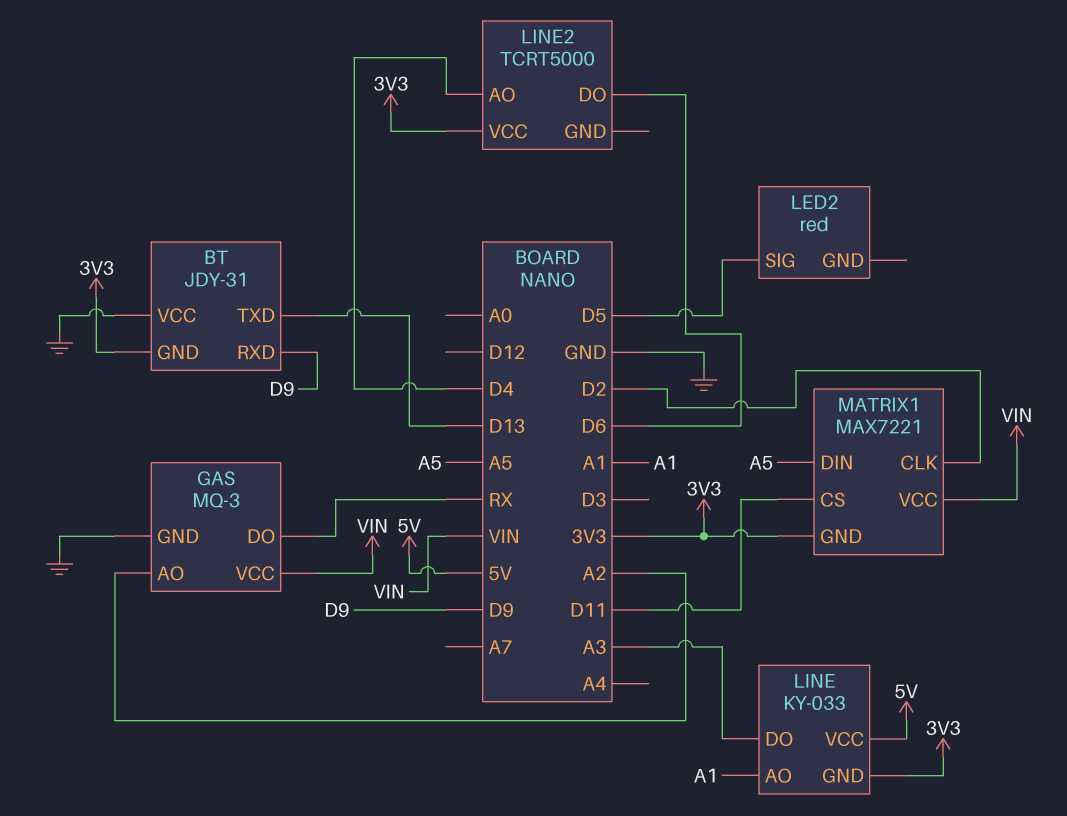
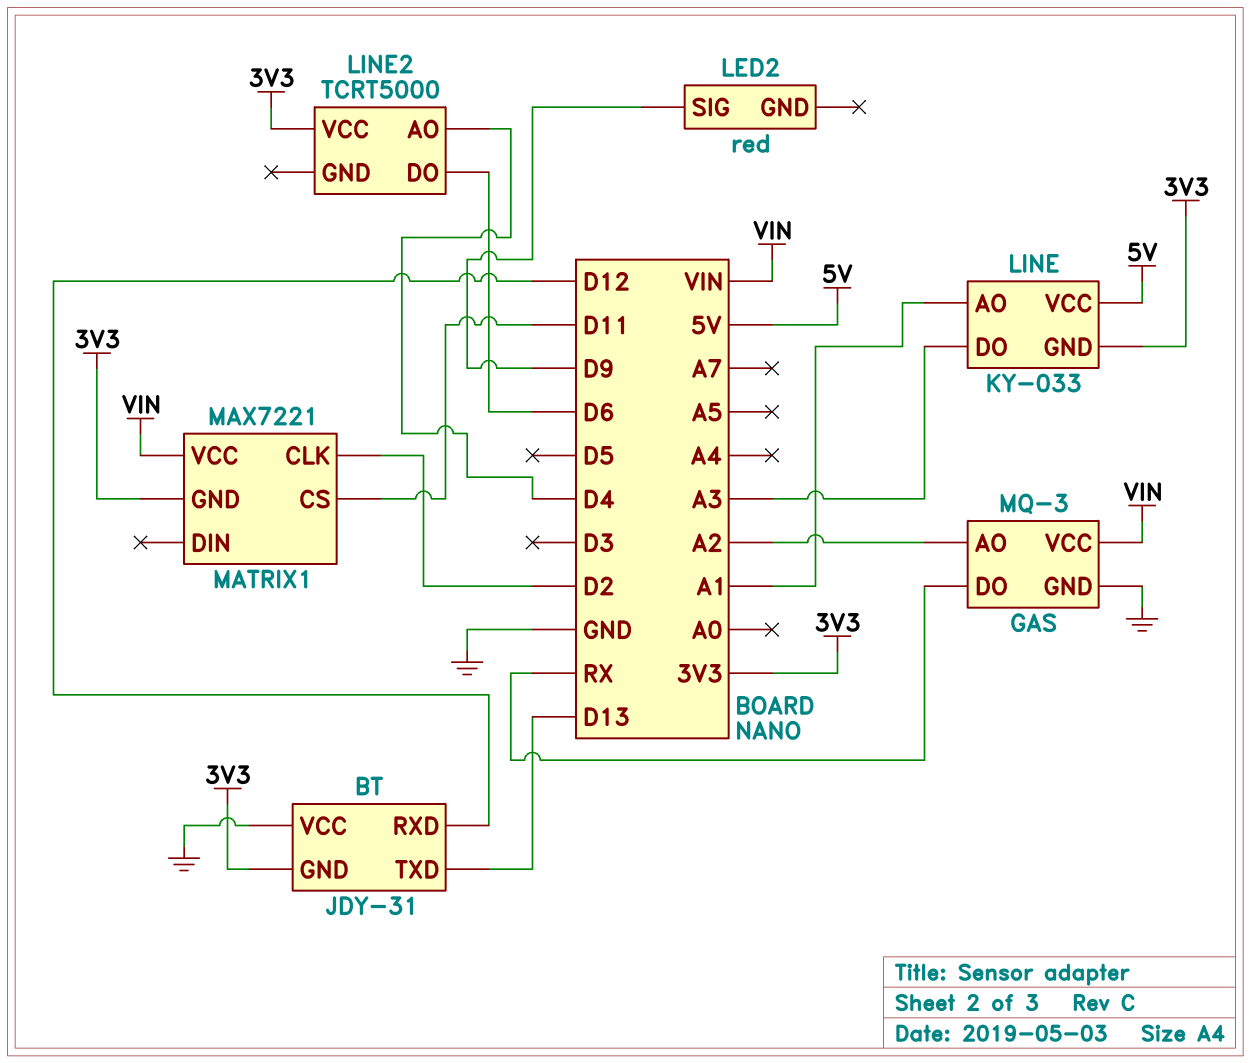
BT pin RXD: D9 -> D12
LED2 pin SIG: D5 -> D9
MATRIX1 pin DIN: A5 -> none

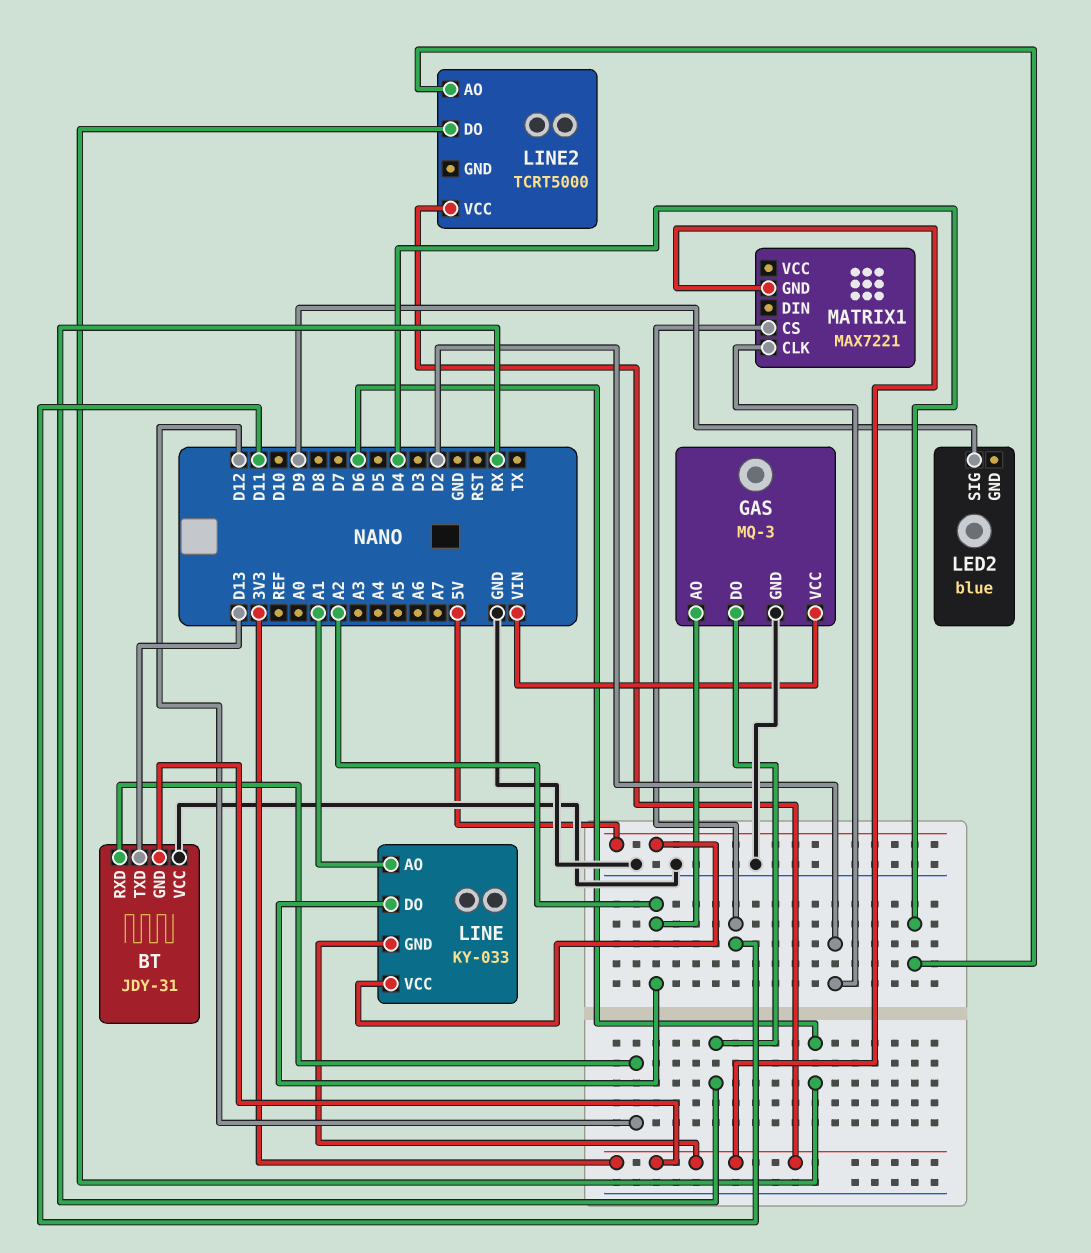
LED2: red -> blue
LINE pin DO: A3 -> A2
MATRIX1 pin VCC: VIN -> none

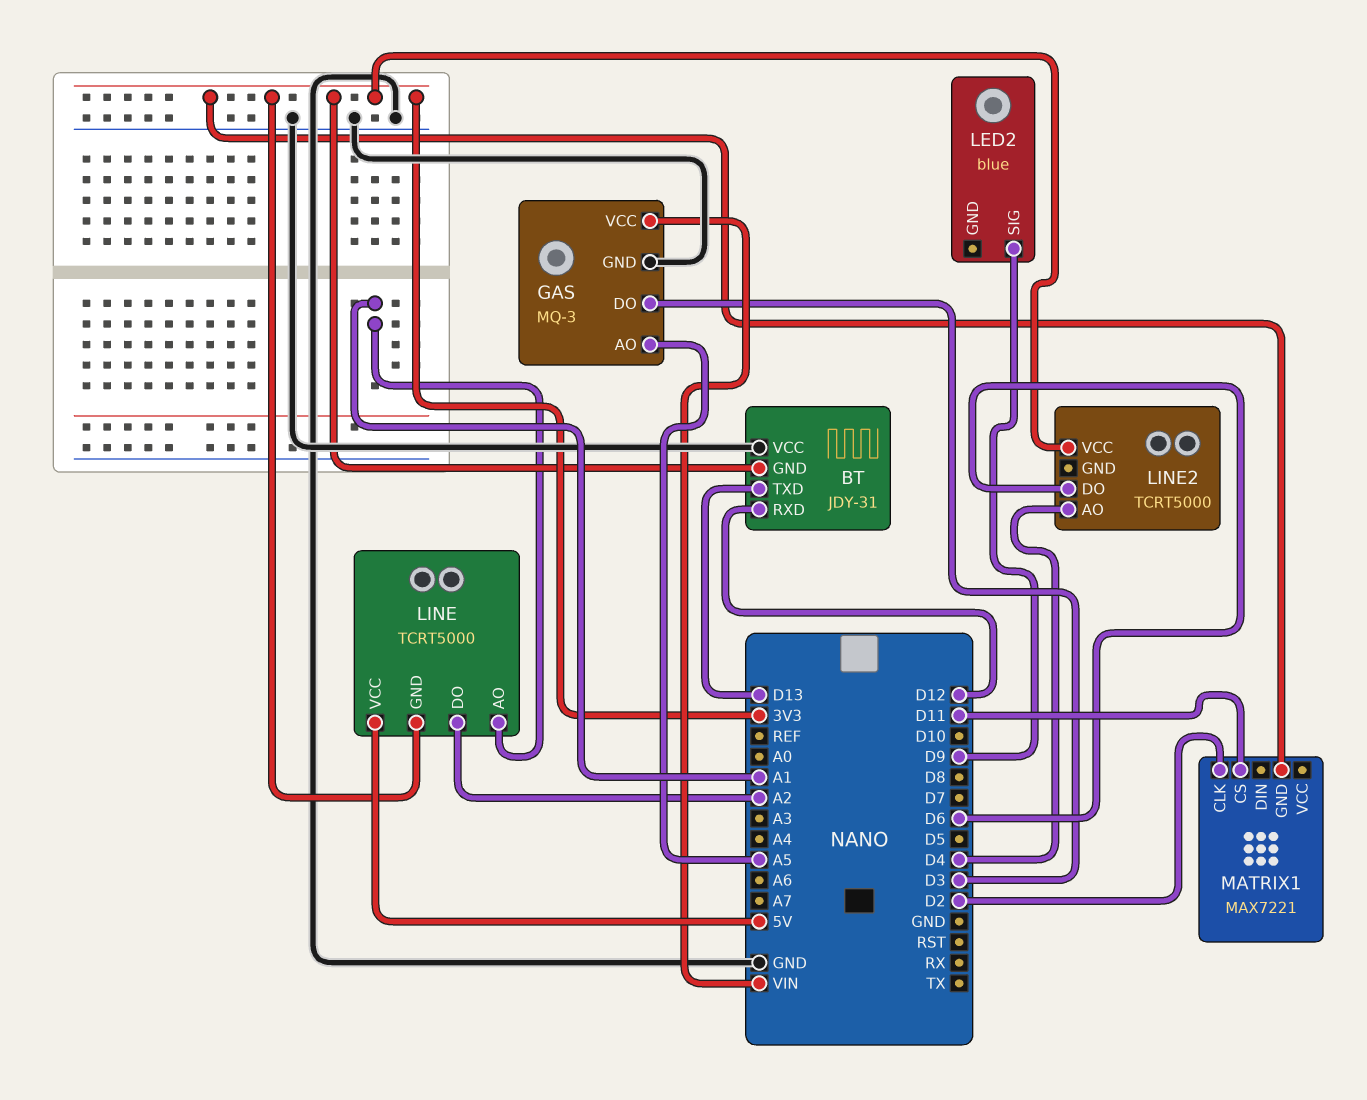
GAS pin AO: A2 -> A5
GAS pin DO: RX -> D3
LINE: KY-033 -> TCRT5000

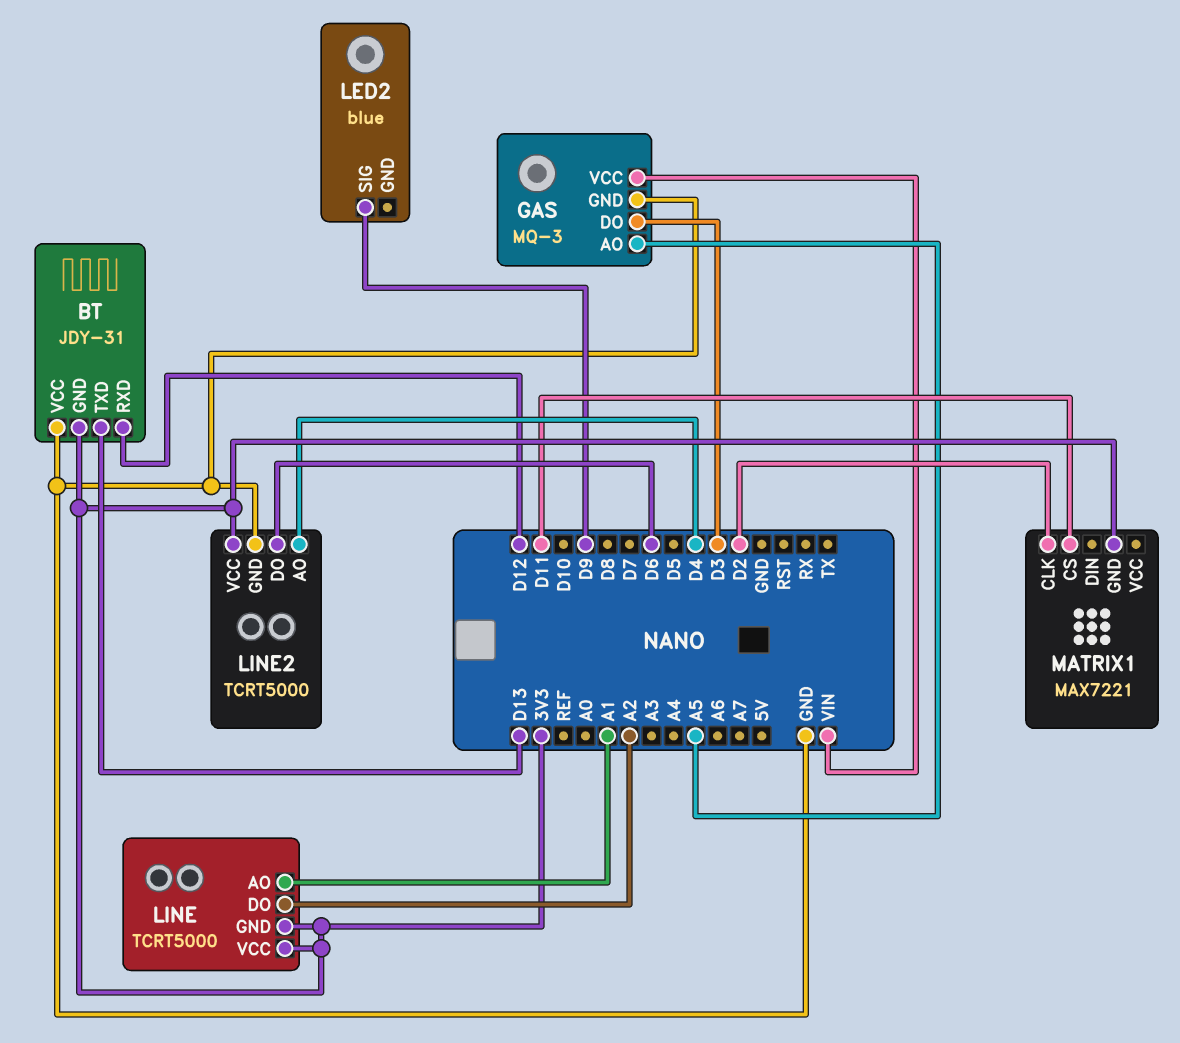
LINE pin VCC: 5V -> 3V3
LINE2 pin GND: none -> GND

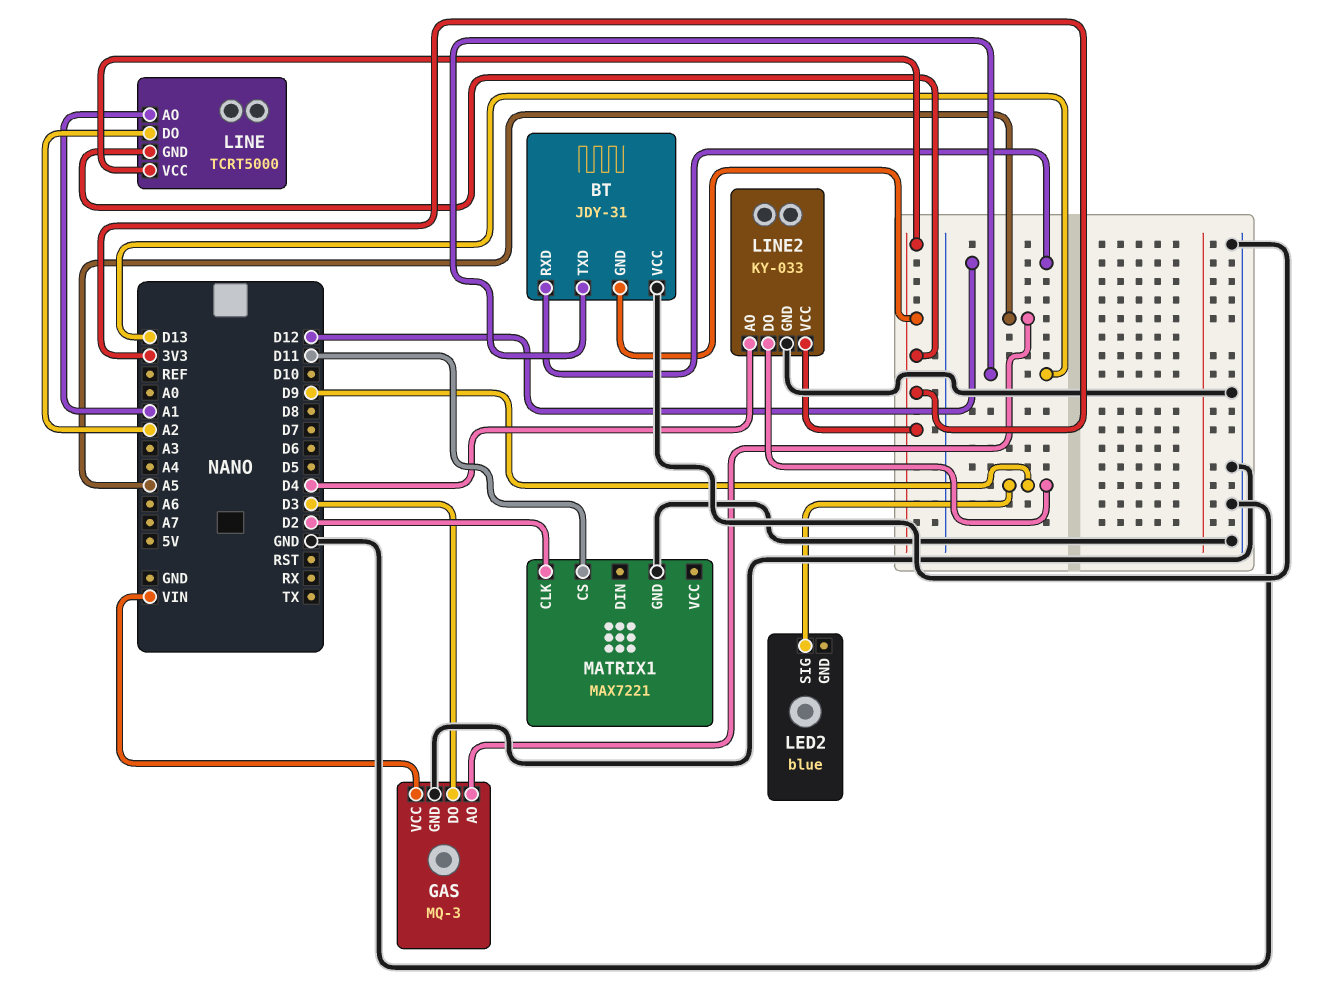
LINE2: TCRT5000 -> KY-033
LINE2 pin DO: D6 -> D9
MATRIX1 pin GND: 3V3 -> GND

